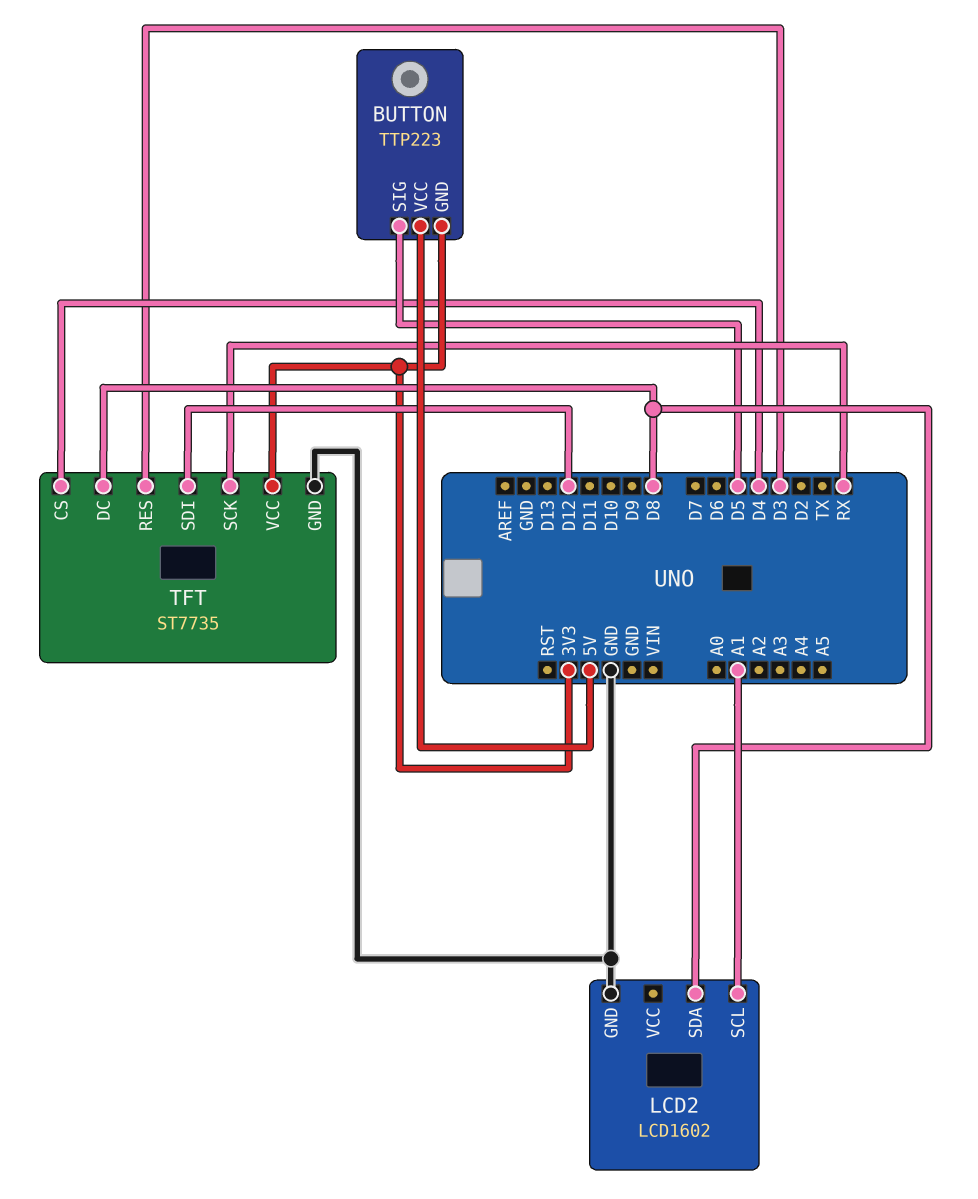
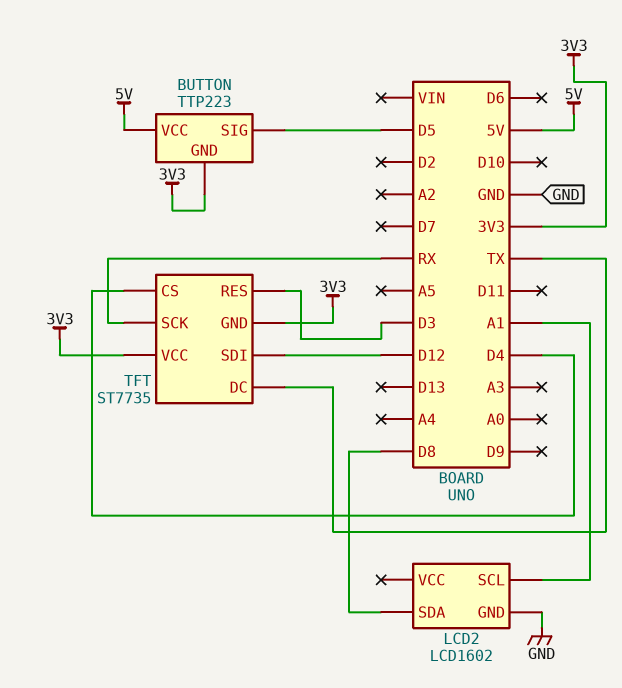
TFT pin DC: D8 -> TX
TFT pin GND: GND -> 3V3

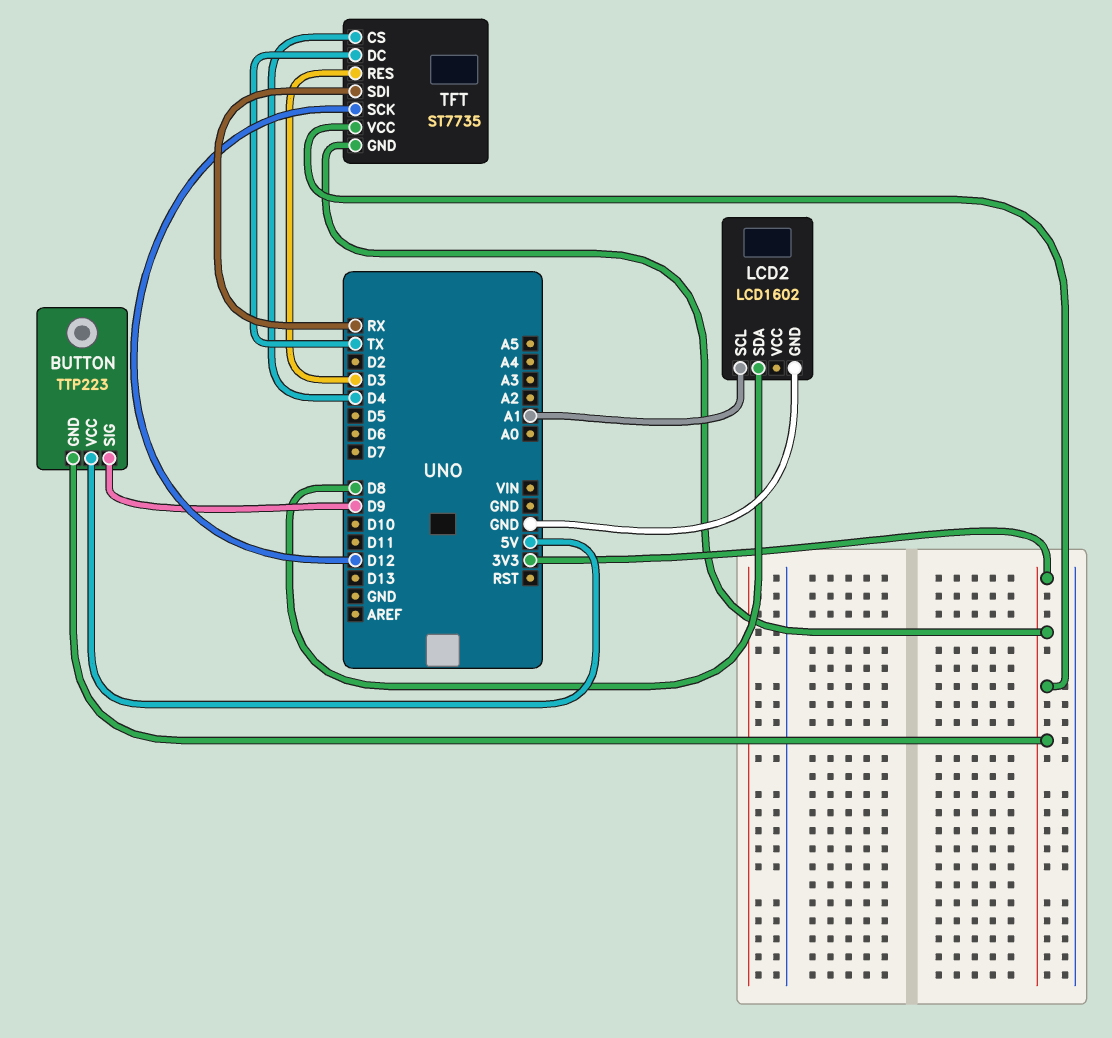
BUTTON pin SIG: D5 -> D9
TFT pin SCK: RX -> D12
TFT pin SDI: D12 -> RX

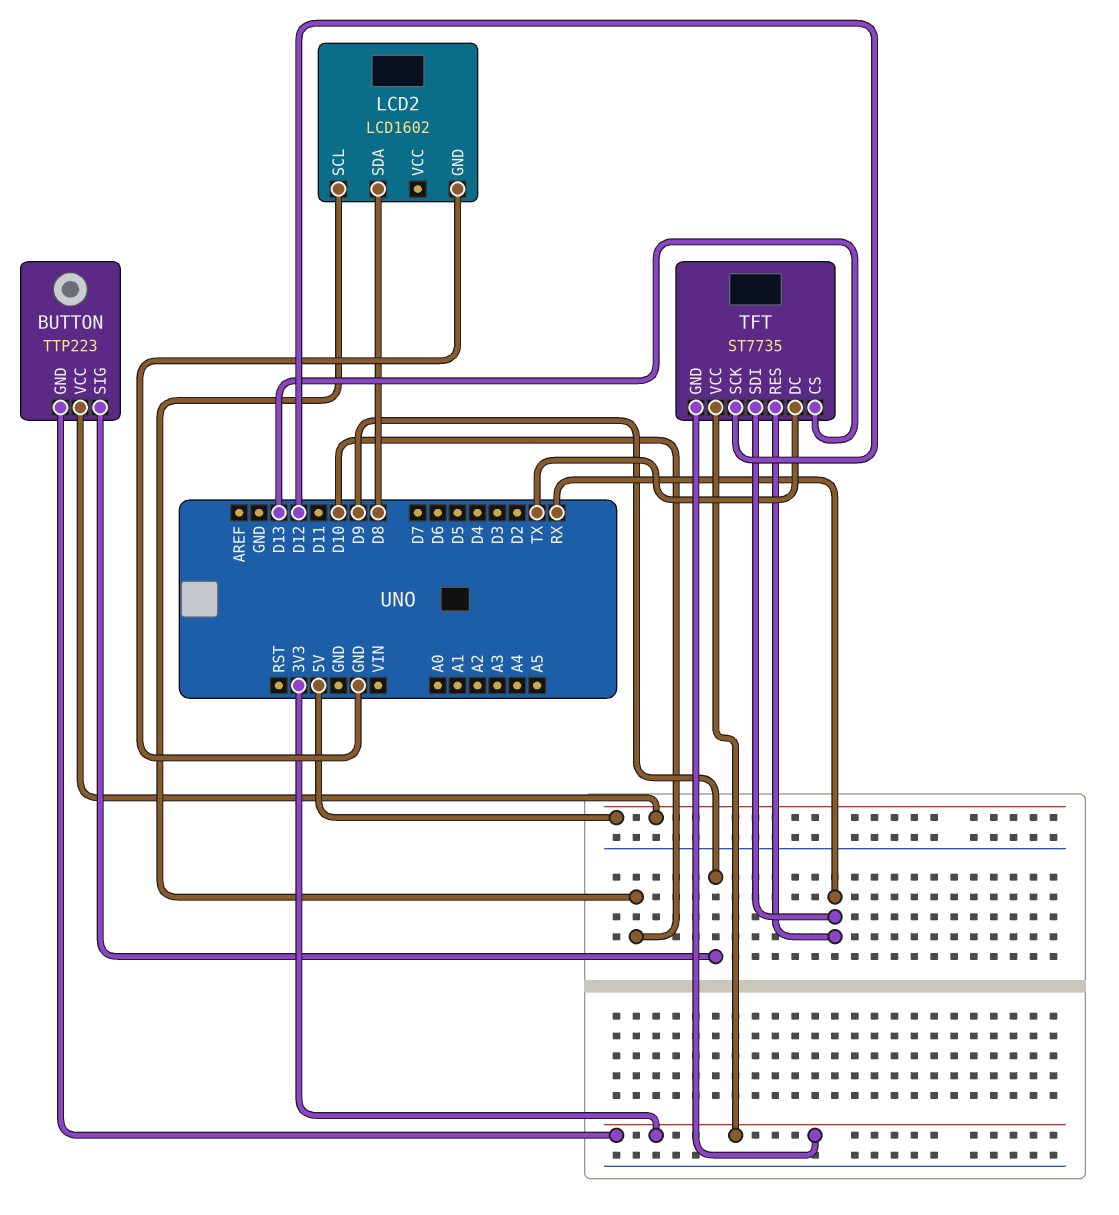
LCD2 pin SCL: A1 -> D10
TFT pin CS: D4 -> D13
TFT pin RES: D3 -> RX

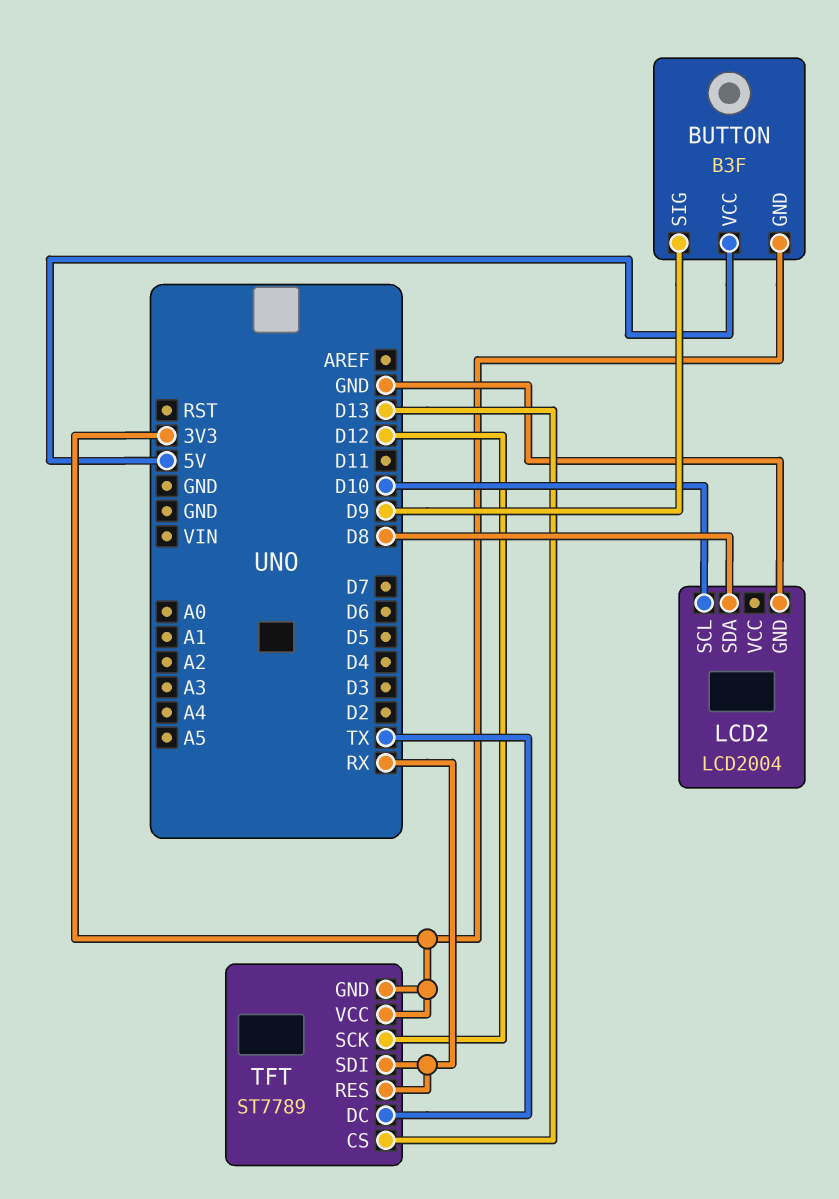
BUTTON: TTP223 -> B3F
LCD2: LCD1602 -> LCD2004
TFT: ST7735 -> ST7789

